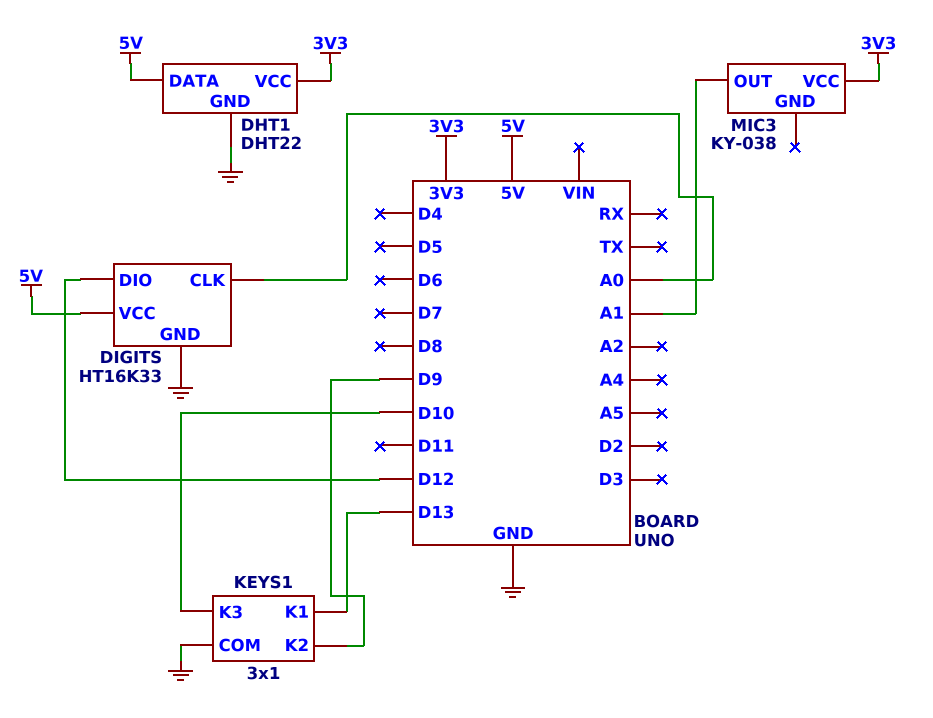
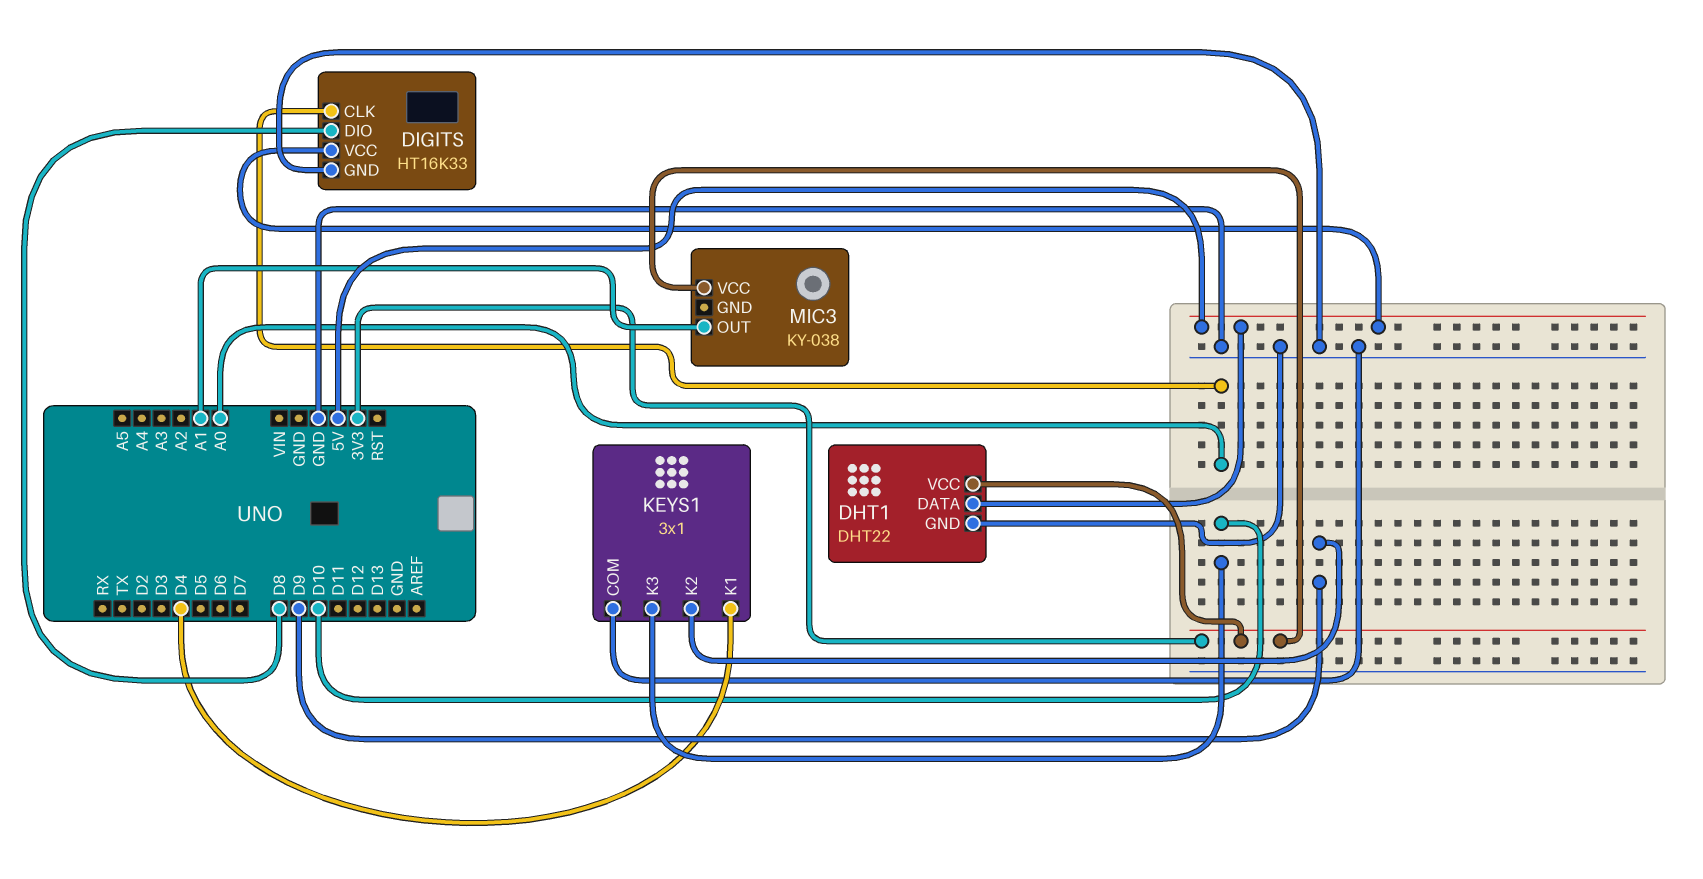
DIGITS pin DIO: D12 -> D8
KEYS1 pin K1: D13 -> D4

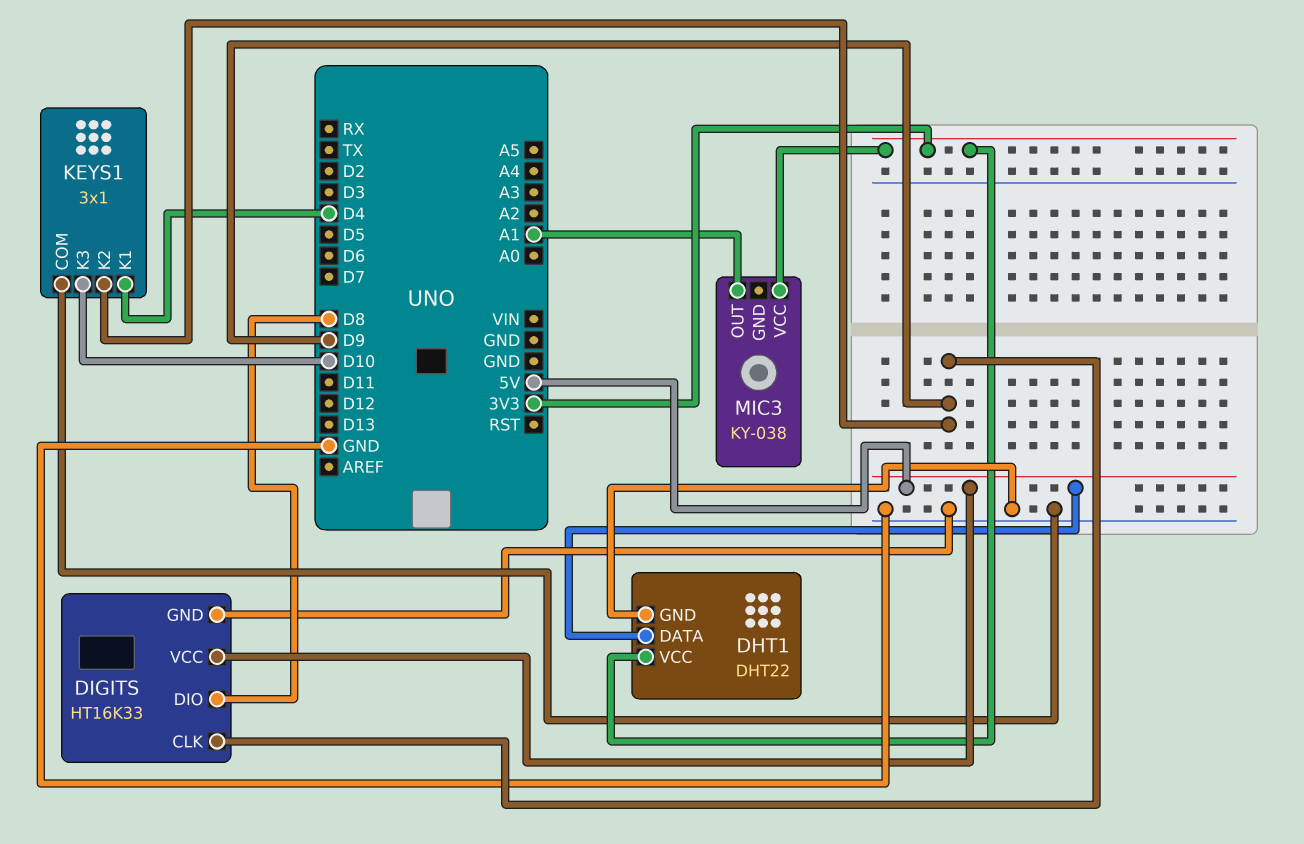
DIGITS pin CLK: A0 -> D9

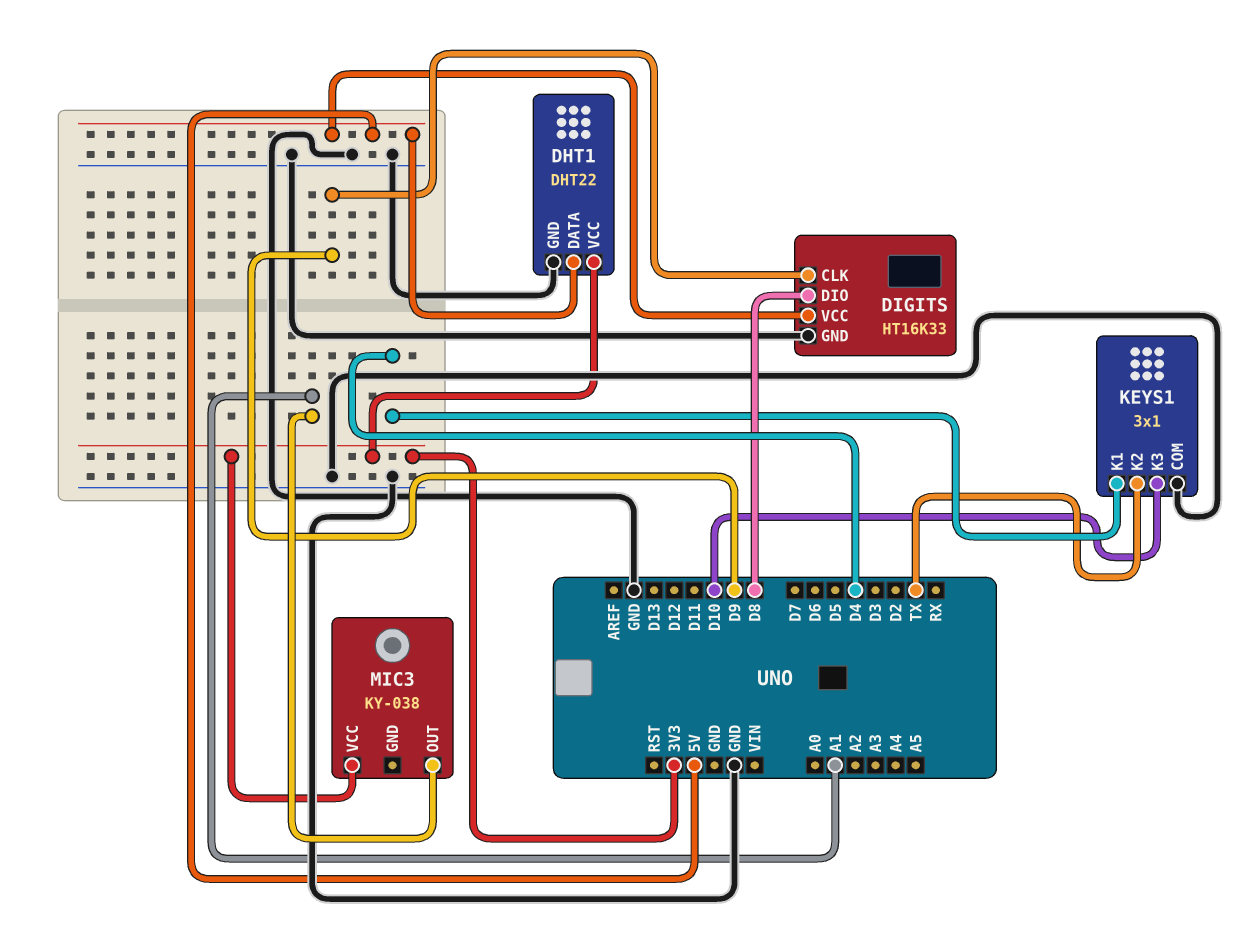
KEYS1 pin K2: D9 -> TX

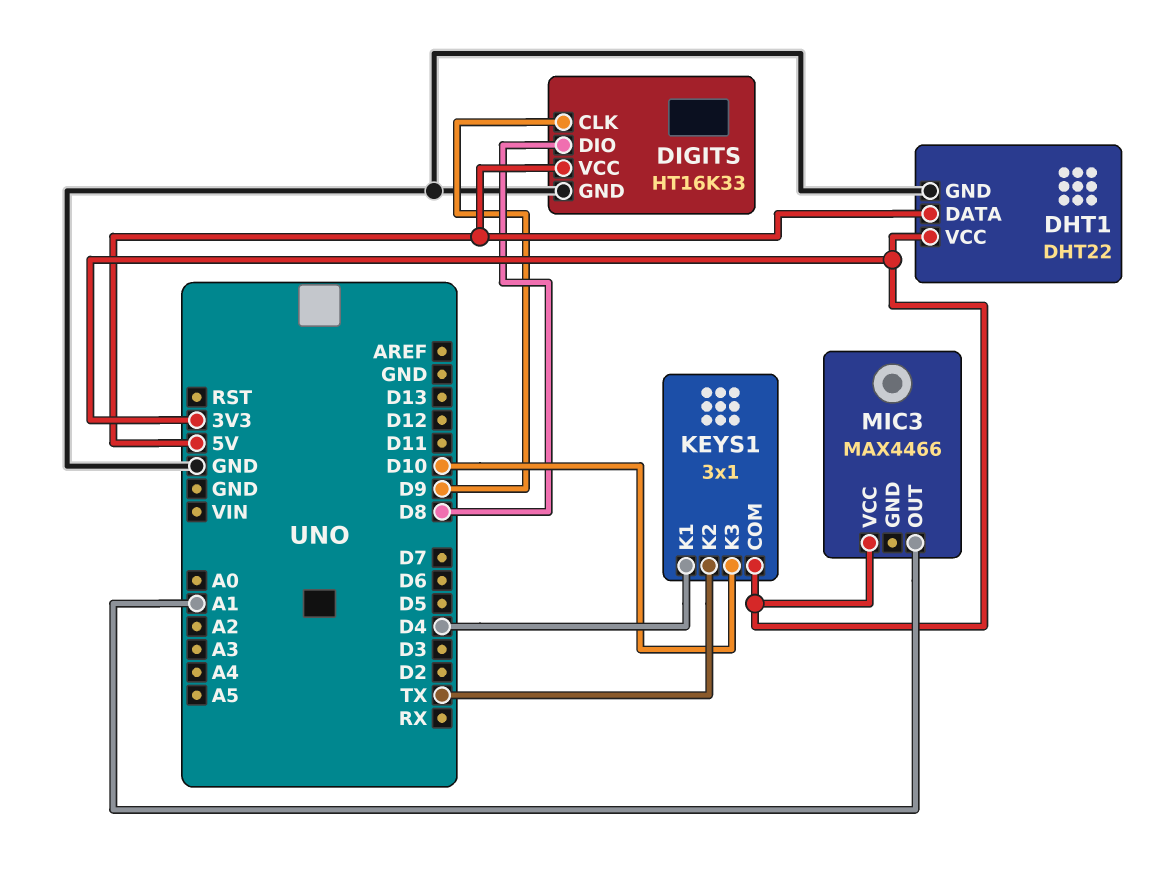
KEYS1 pin COM: GND -> 3V3
MIC3: KY-038 -> MAX4466

